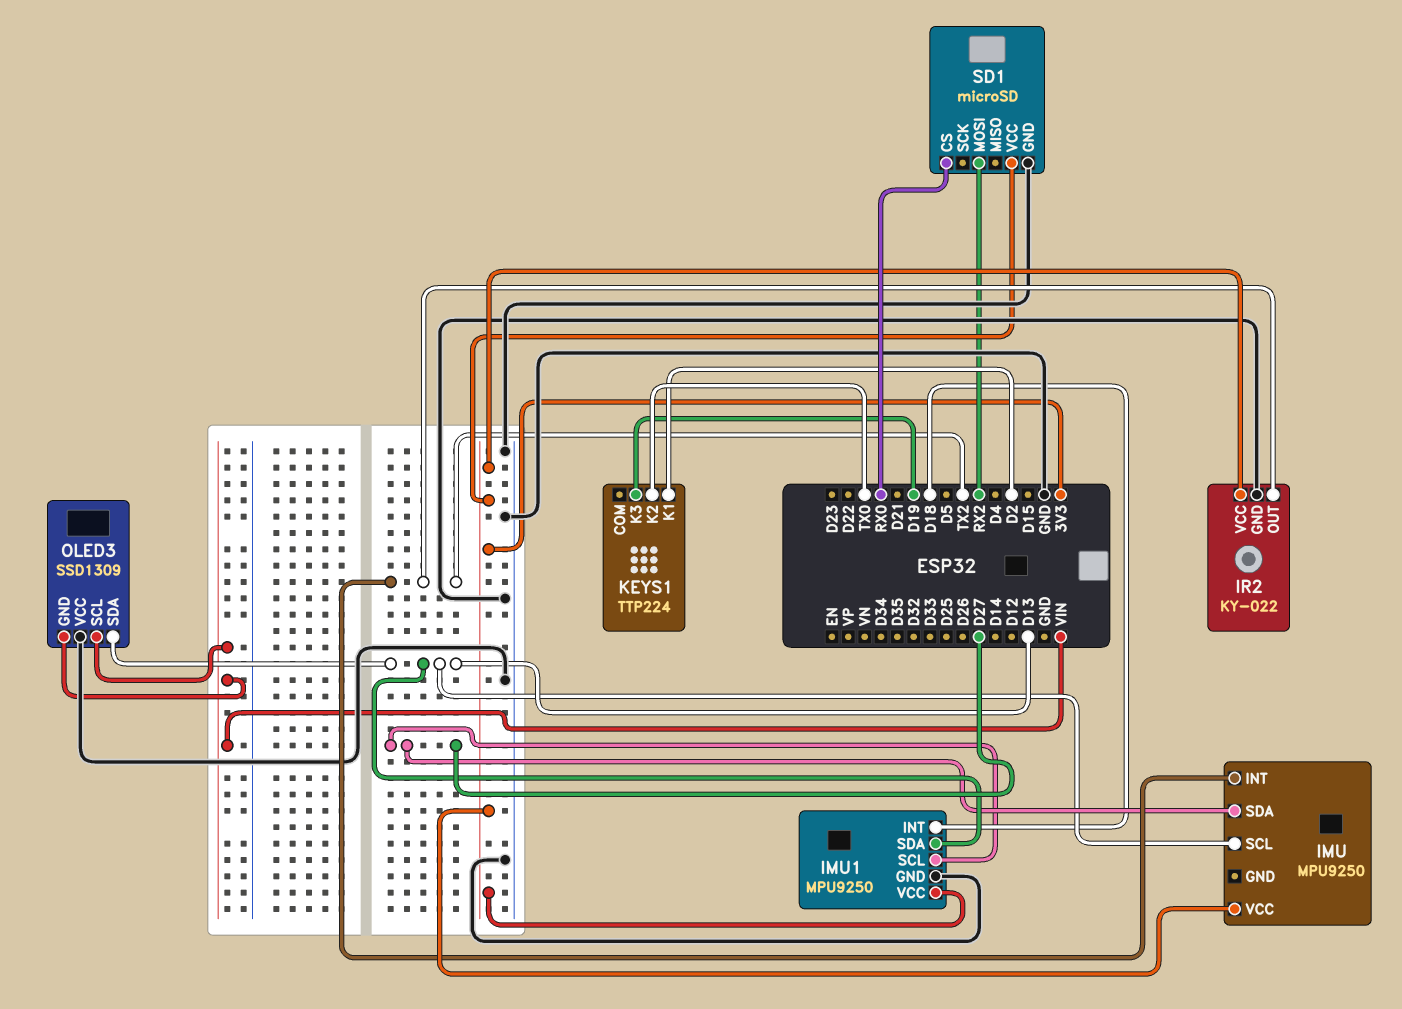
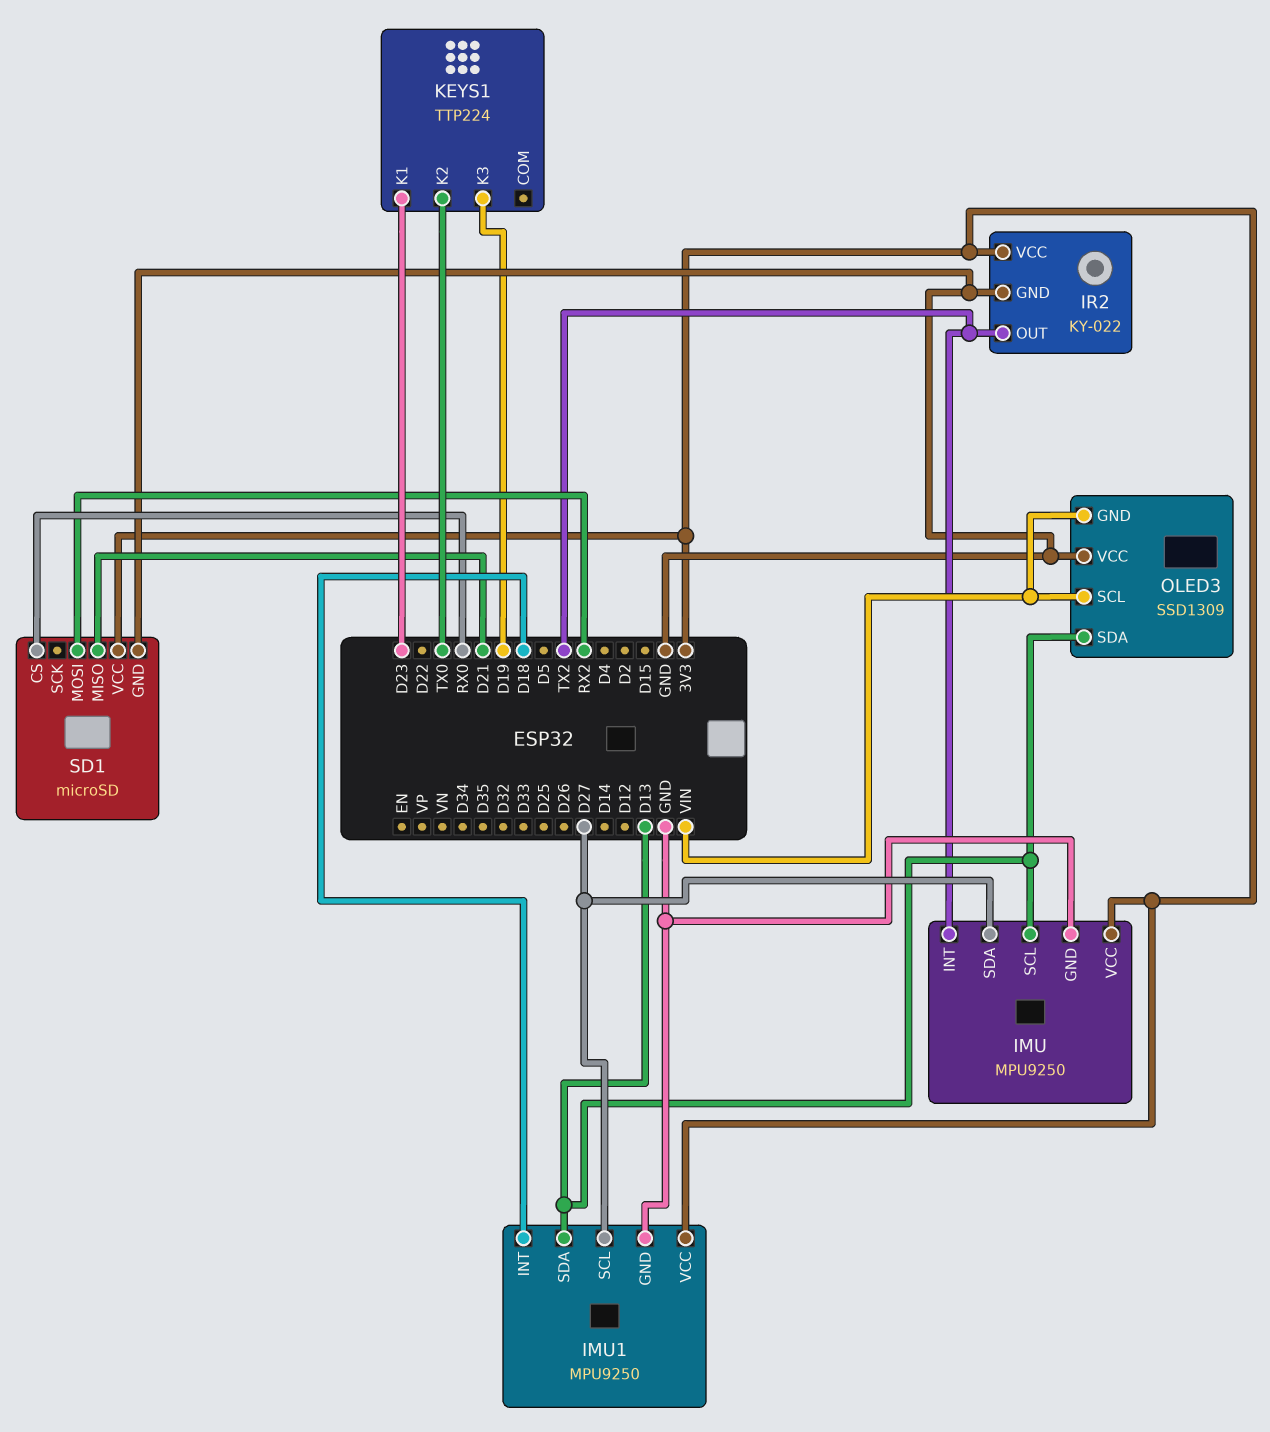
IMU pin GND: none -> GND
KEYS1 pin K1: D2 -> D23
SD1 pin MISO: none -> D21

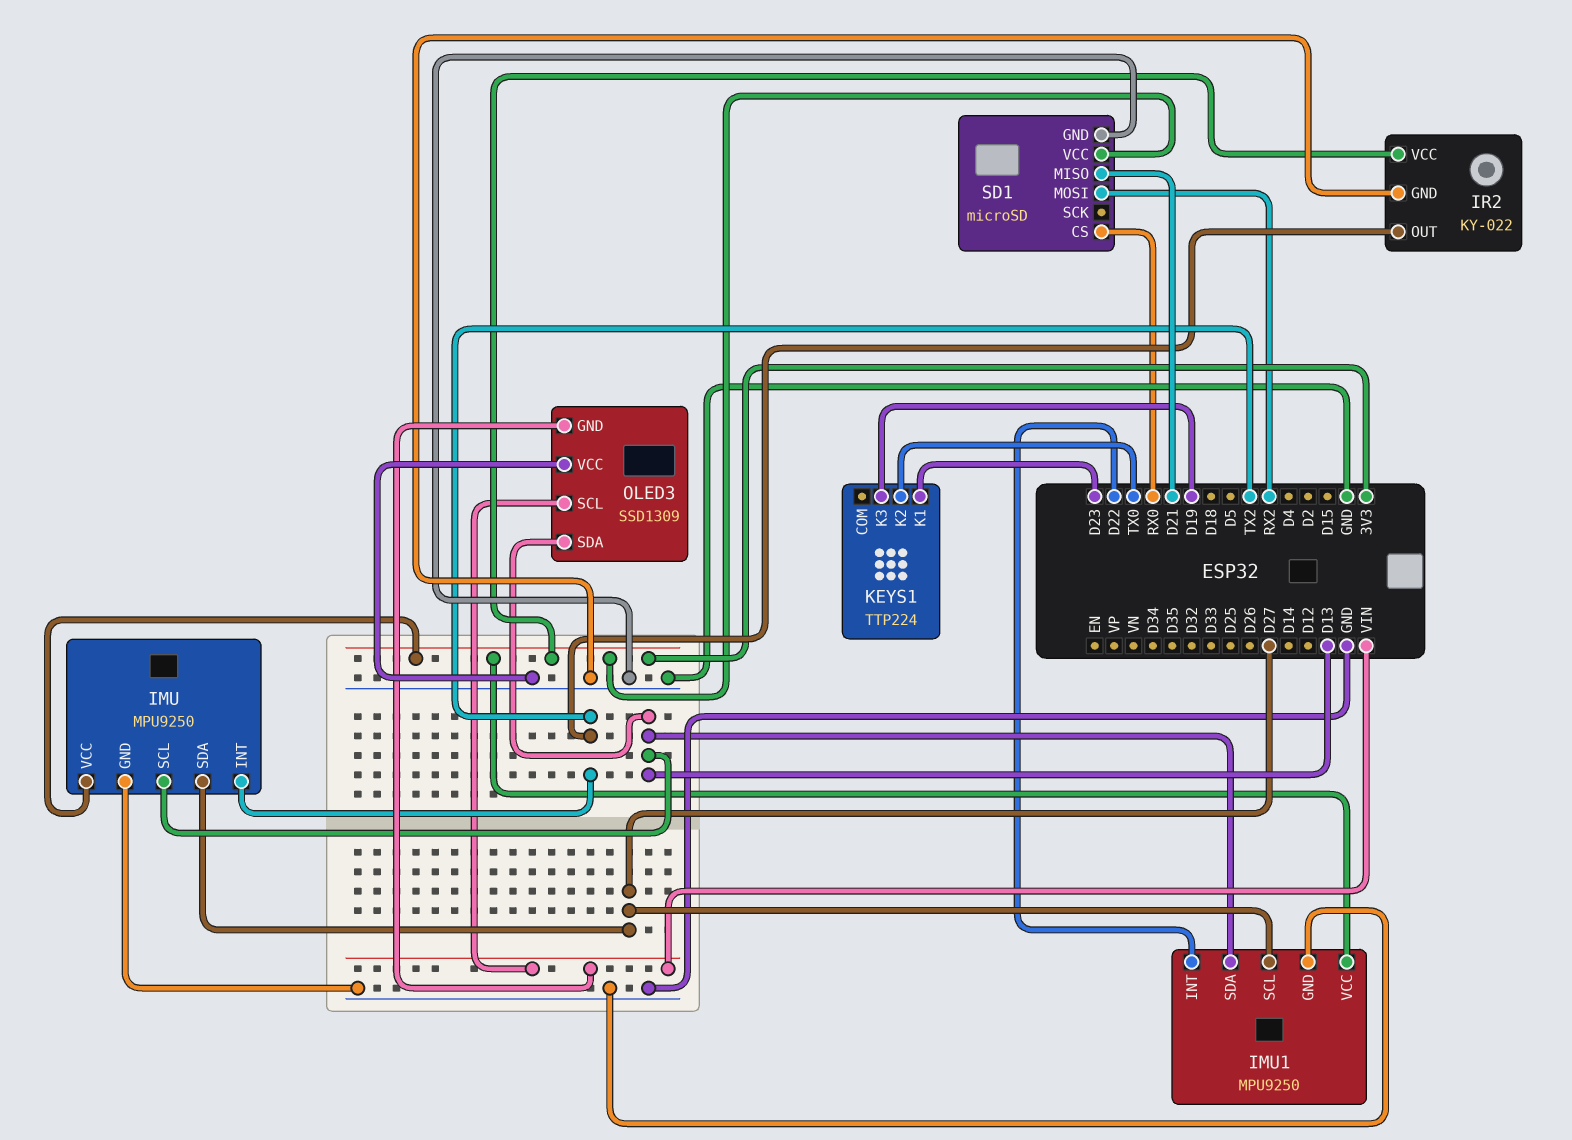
IMU1 pin INT: D18 -> D22

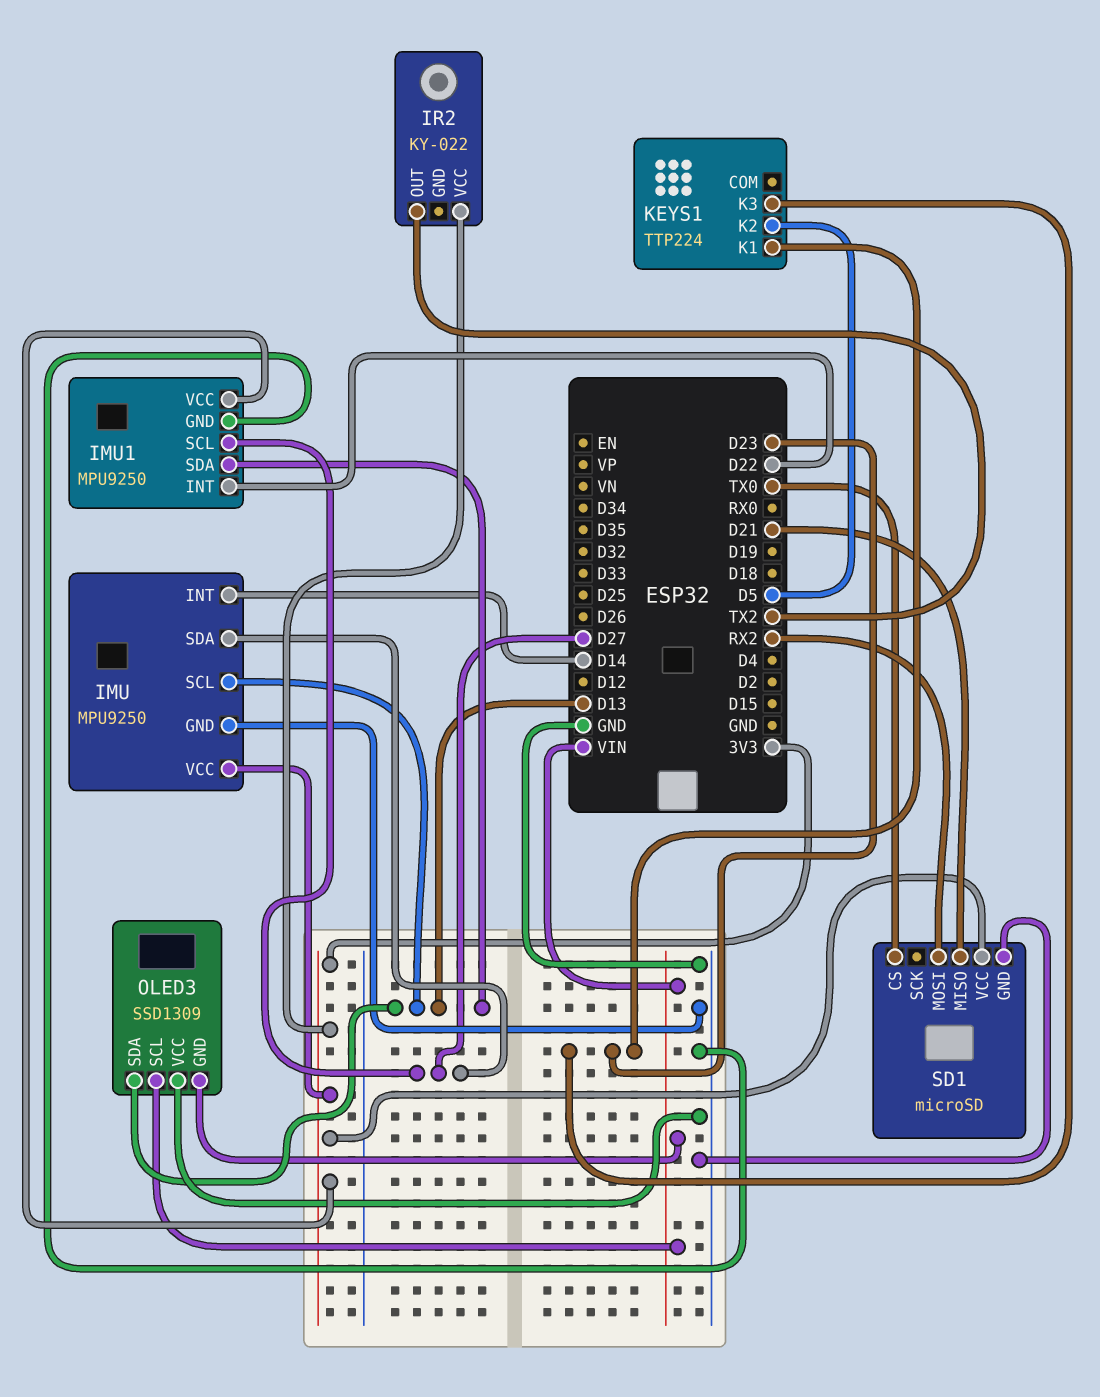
IMU pin INT: TX2 -> D14
IR2 pin GND: GND -> none
KEYS1 pin K2: TX0 -> D5
KEYS1 pin K3: D19 -> D23
SD1 pin CS: RX0 -> TX0

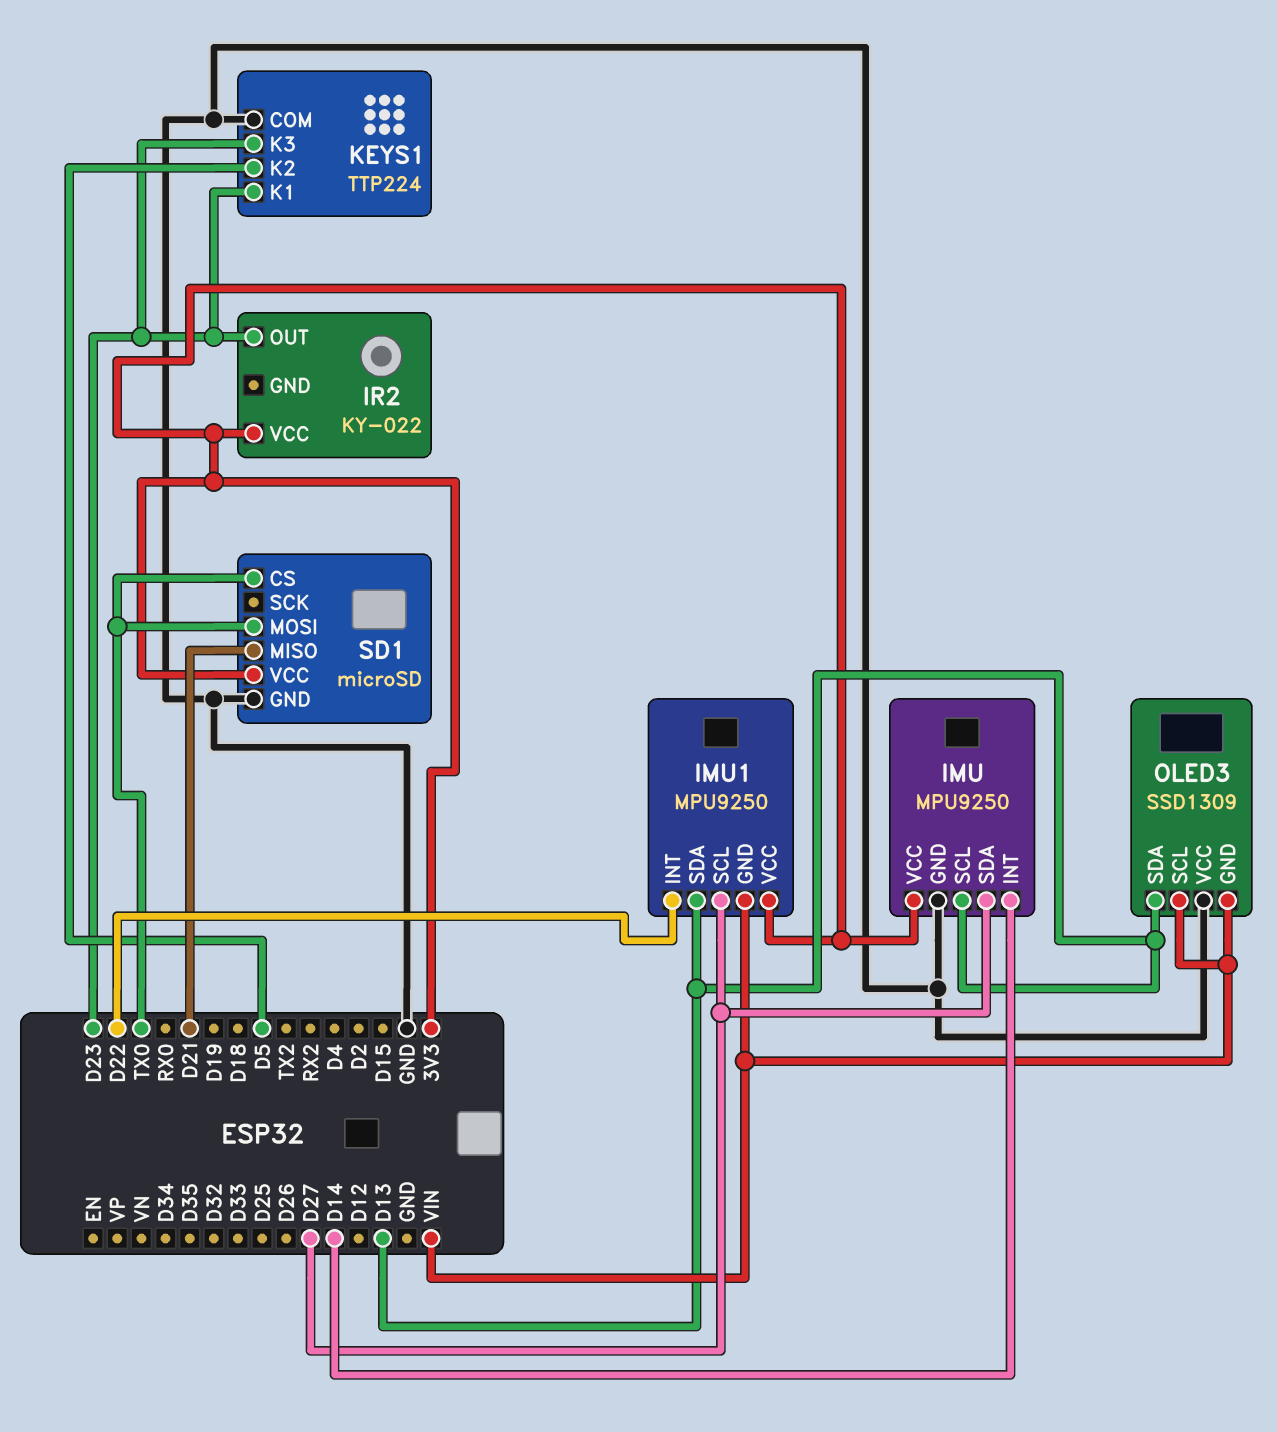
IMU1 pin GND: GND -> VIN
IR2 pin OUT: TX2 -> D23
KEYS1 pin COM: none -> GND
SD1 pin MOSI: RX2 -> TX0

